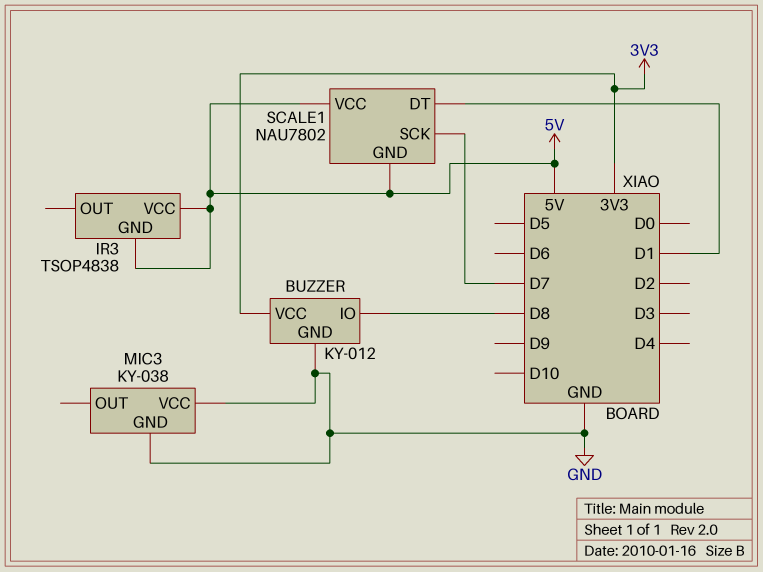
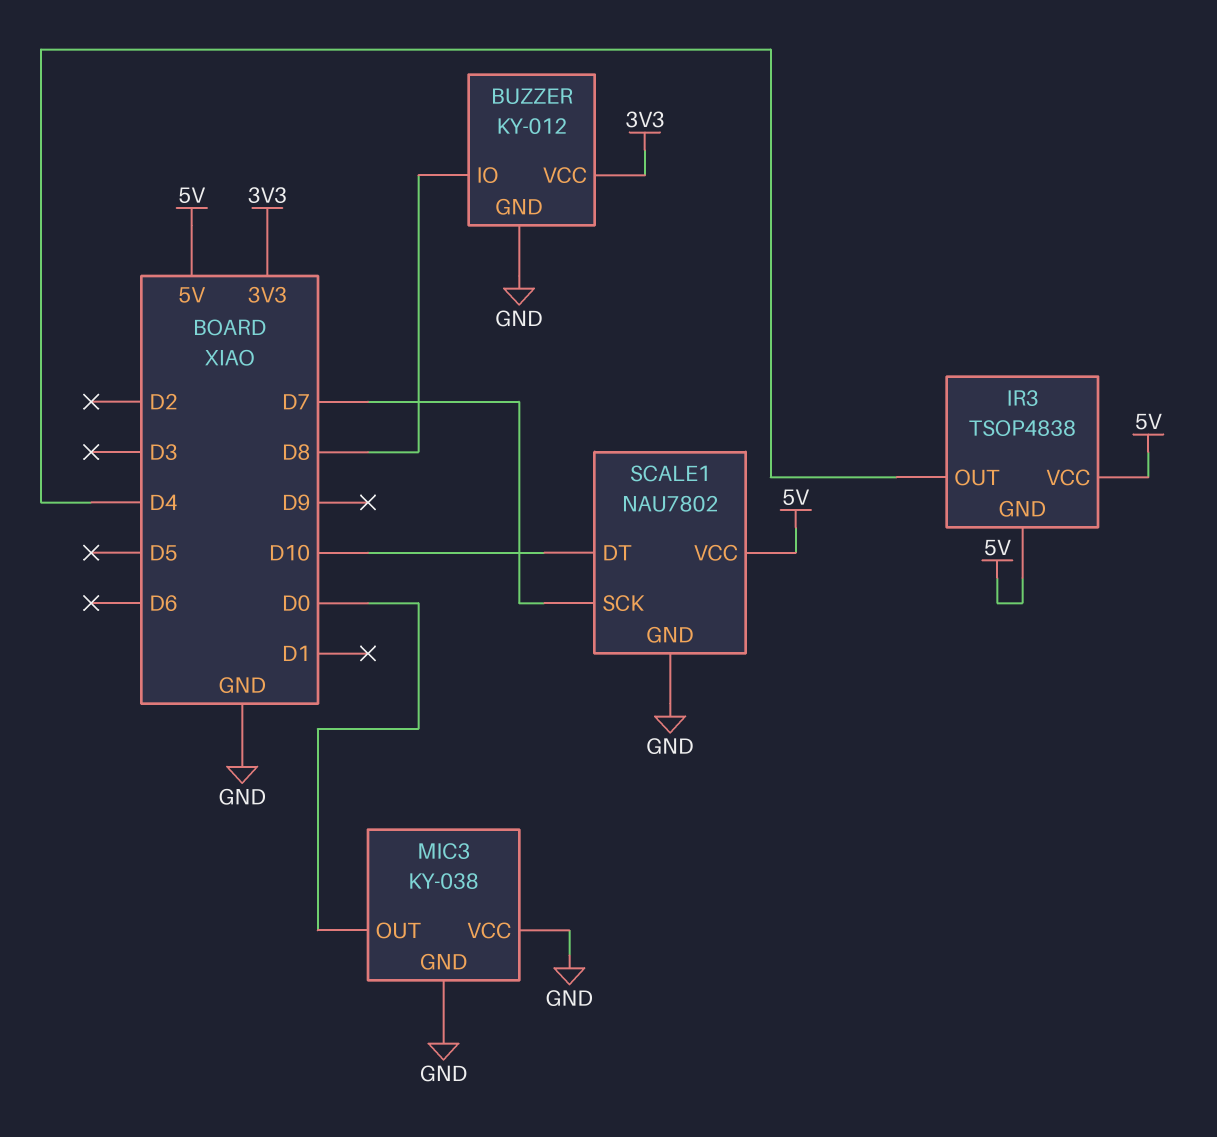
IR3 pin OUT: none -> D4
MIC3 pin OUT: none -> D0
SCALE1 pin DT: D1 -> D10
SCALE1 pin GND: 5V -> GND

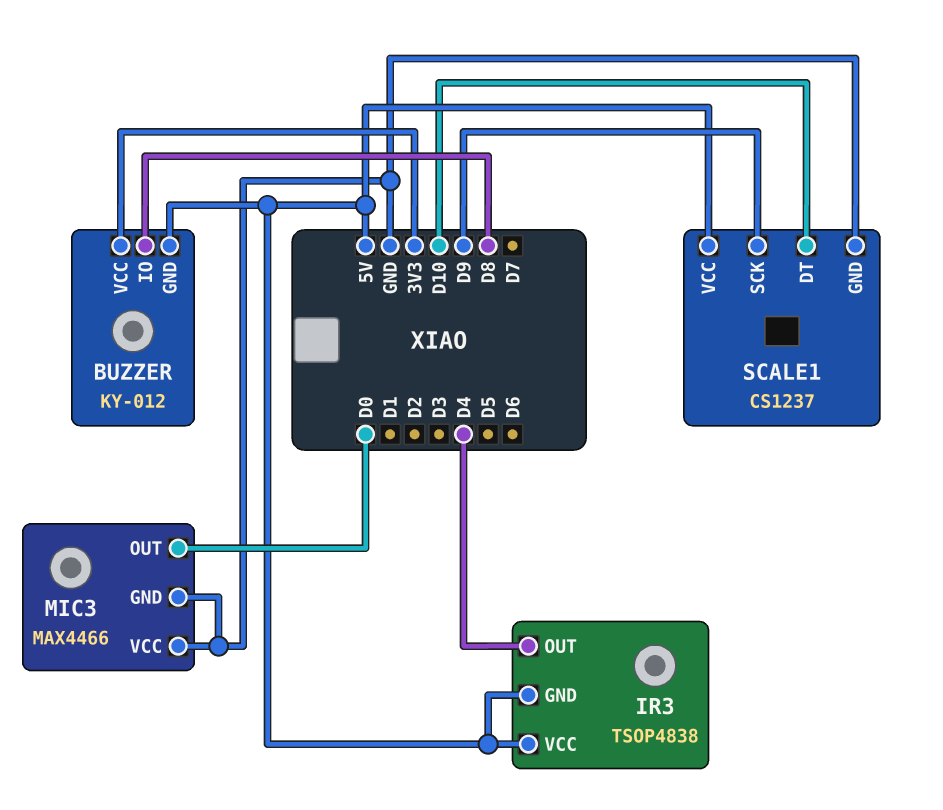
BUZZER pin GND: GND -> 5V
MIC3: KY-038 -> MAX4466
SCALE1: NAU7802 -> CS1237
SCALE1 pin SCK: D7 -> D9

